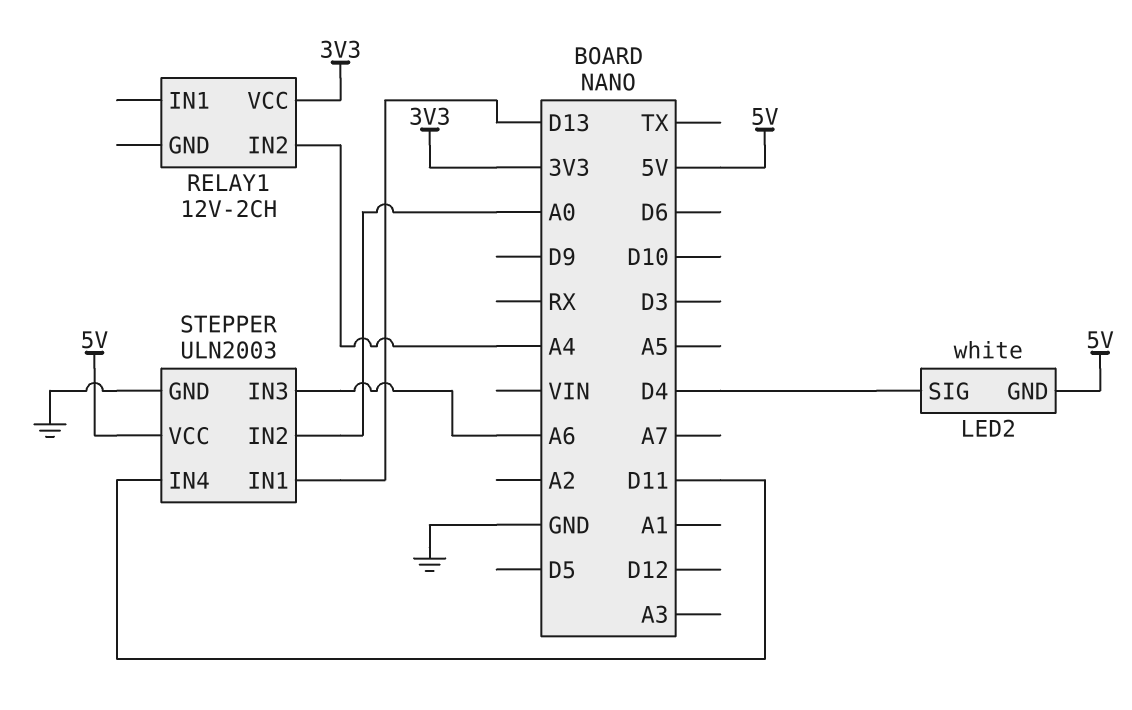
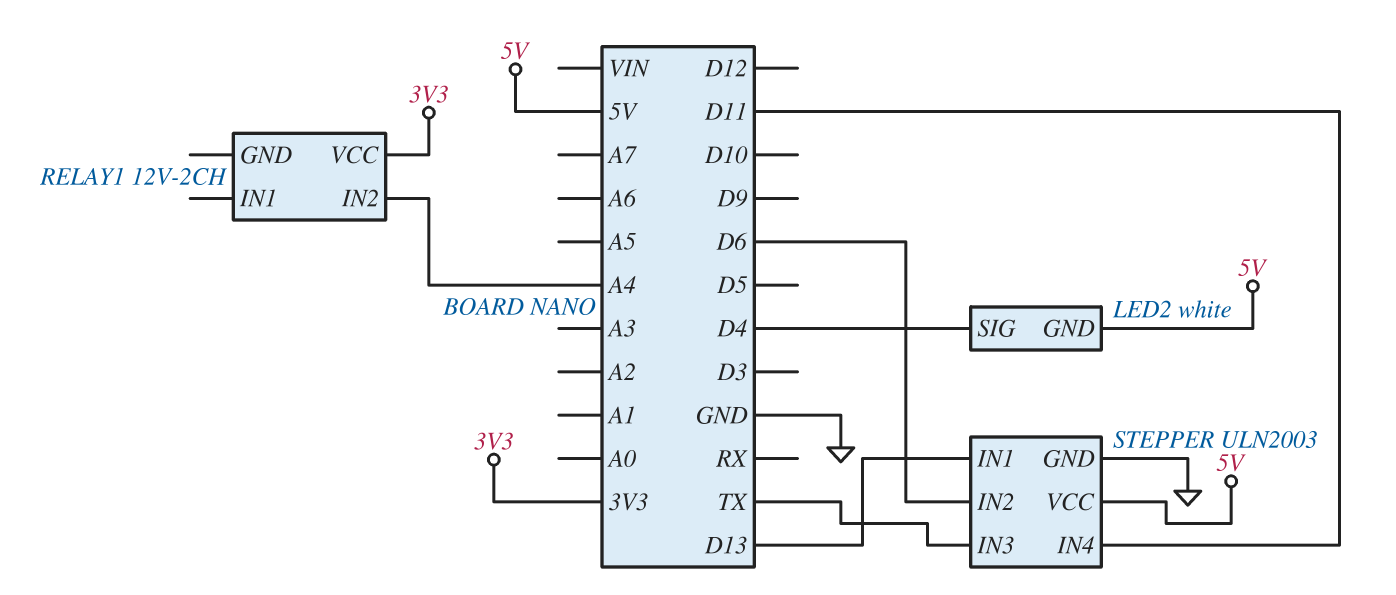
STEPPER pin IN2: A0 -> D6
STEPPER pin IN3: A6 -> TX

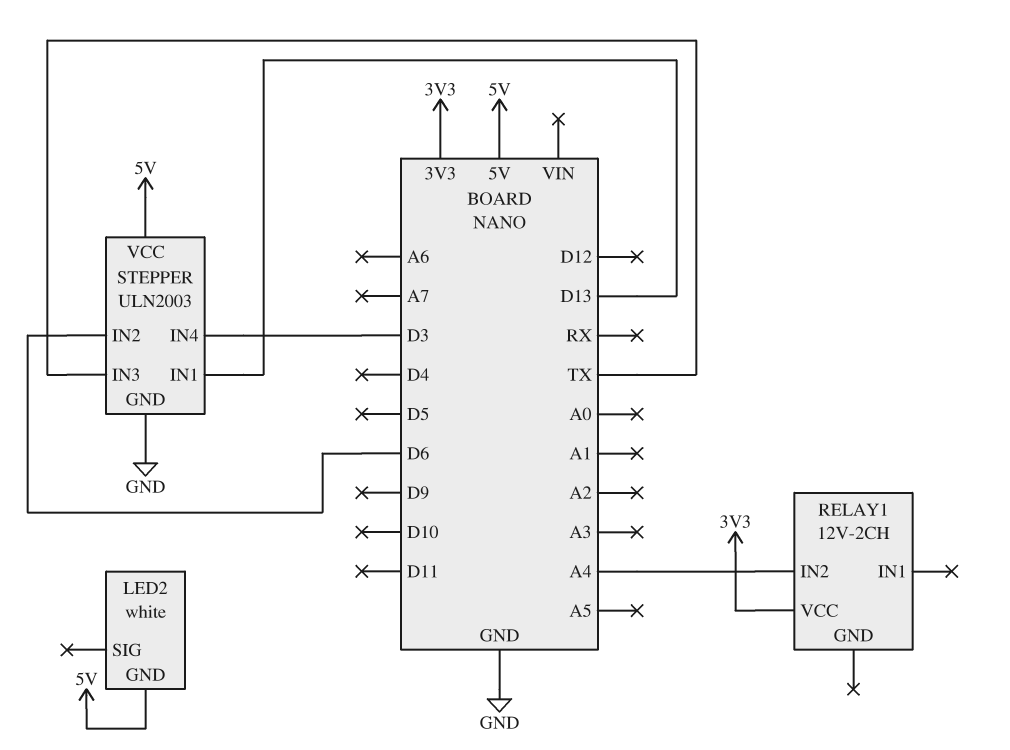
LED2 pin SIG: D4 -> none
STEPPER pin IN4: D11 -> D3

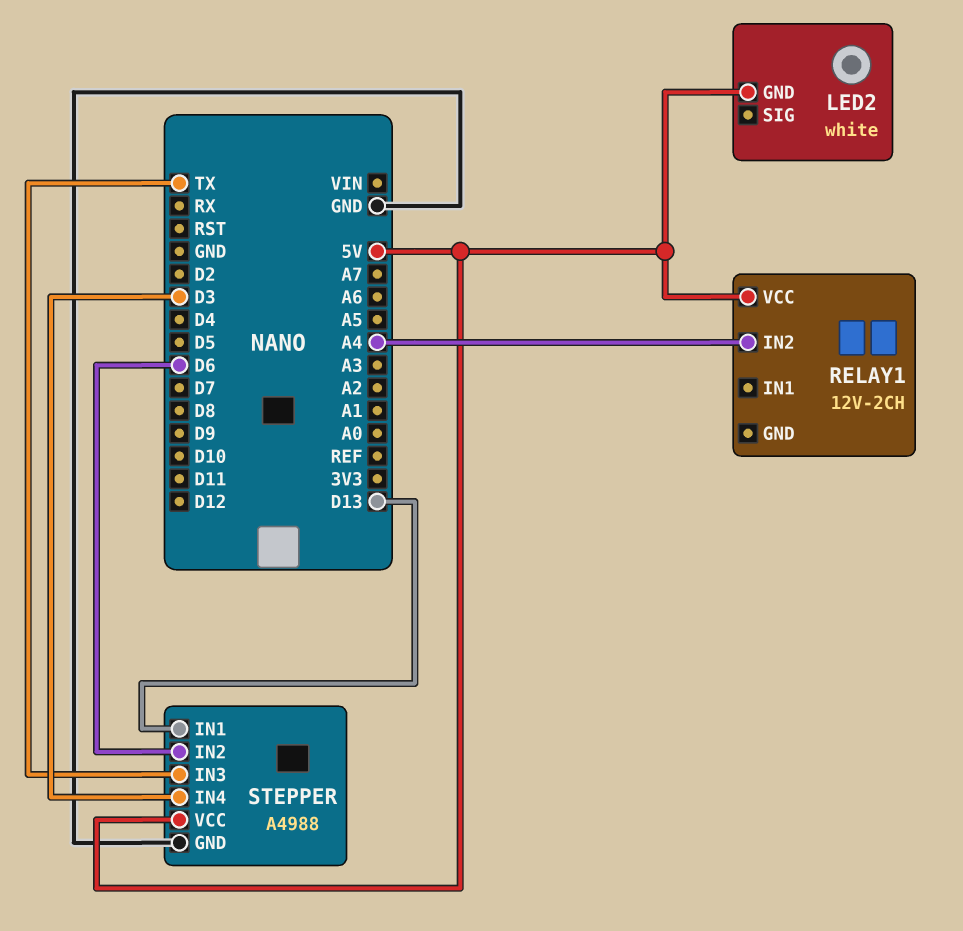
RELAY1 pin VCC: 3V3 -> 5V
STEPPER: ULN2003 -> A4988

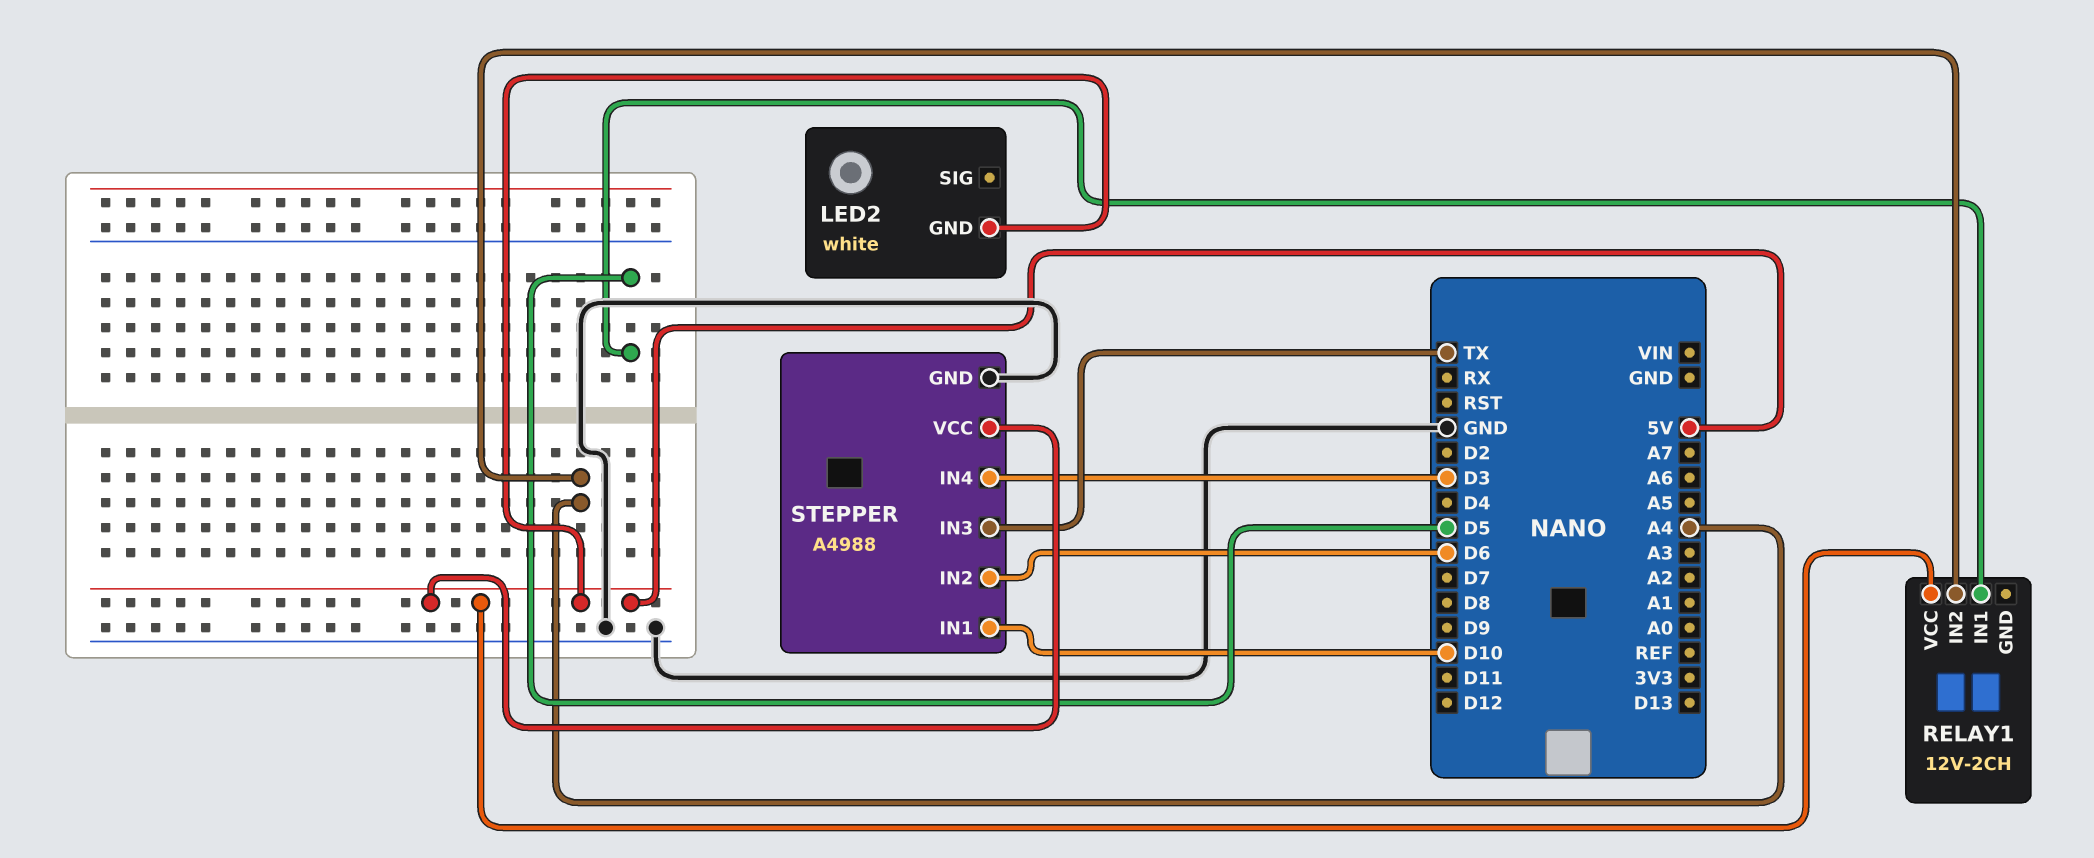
RELAY1 pin IN1: none -> D5
STEPPER pin IN1: D13 -> D10

